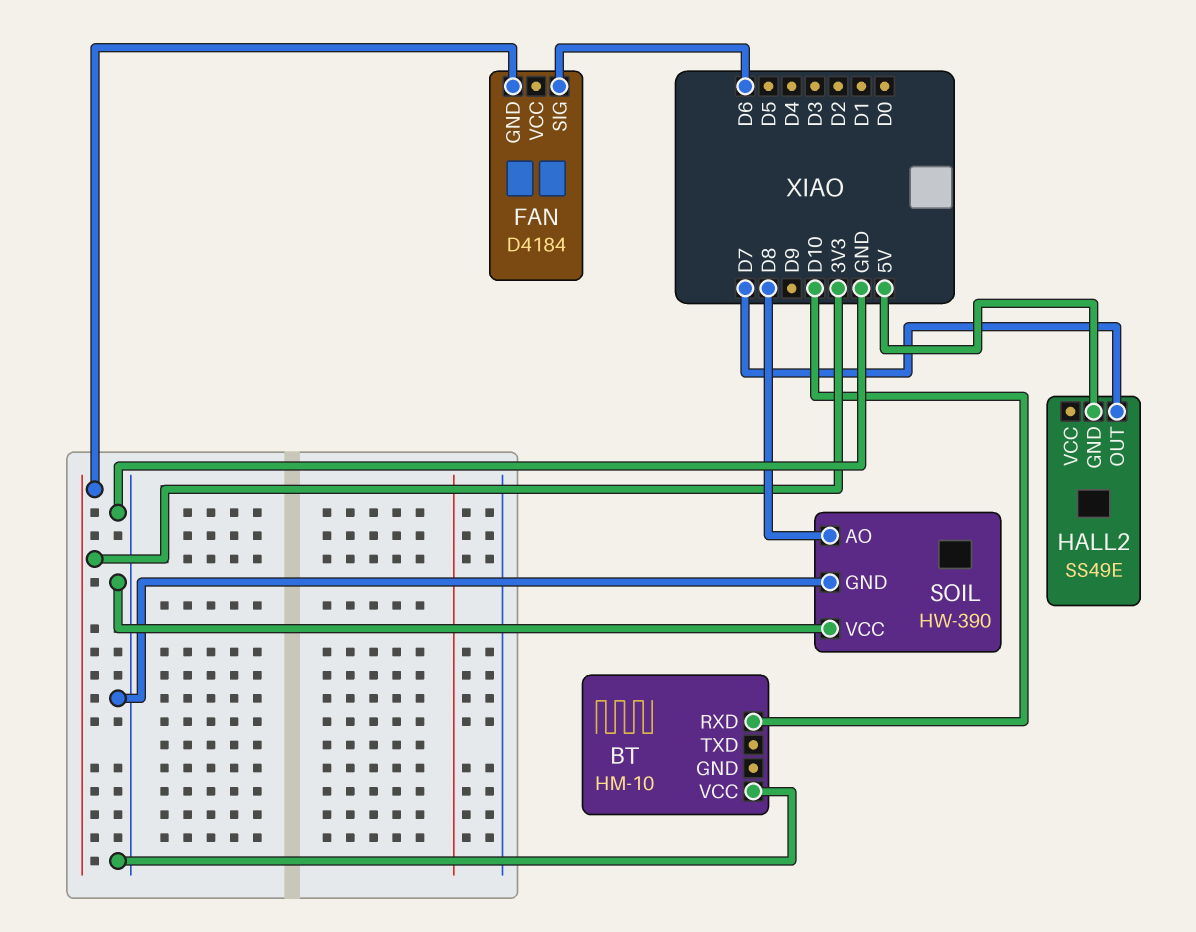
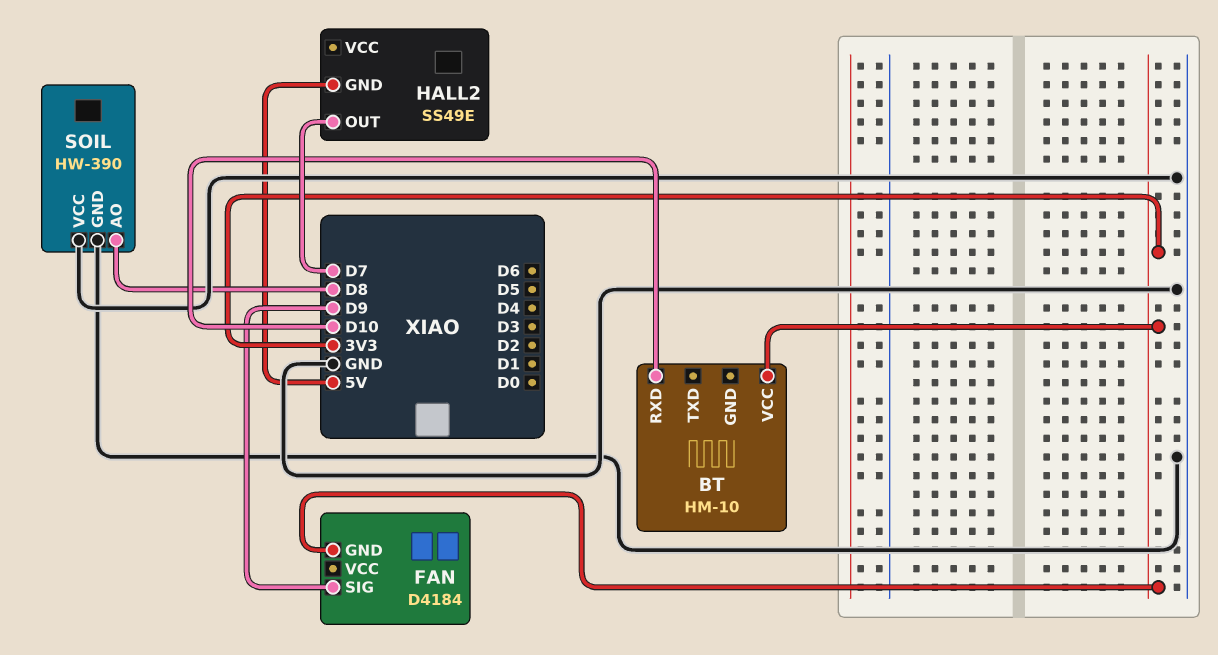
BT pin VCC: GND -> 3V3
FAN pin SIG: D6 -> D9

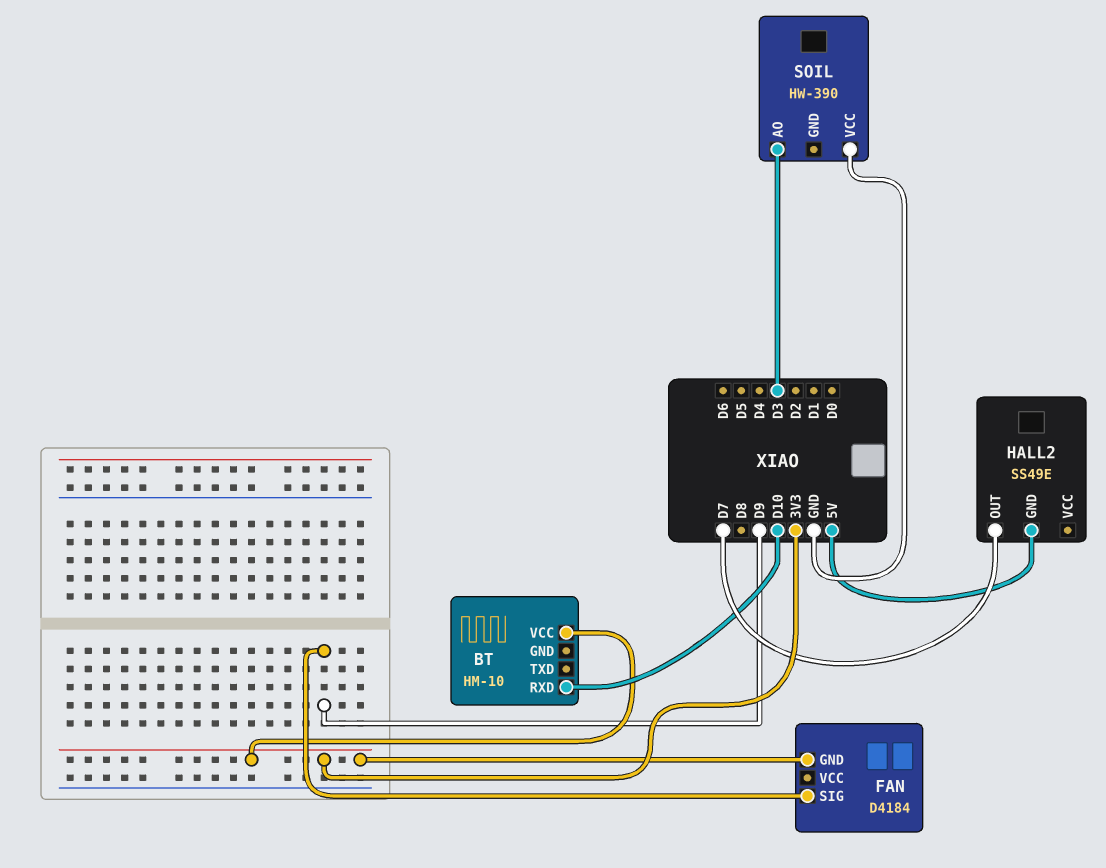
SOIL pin AO: D8 -> D3
SOIL pin GND: GND -> none

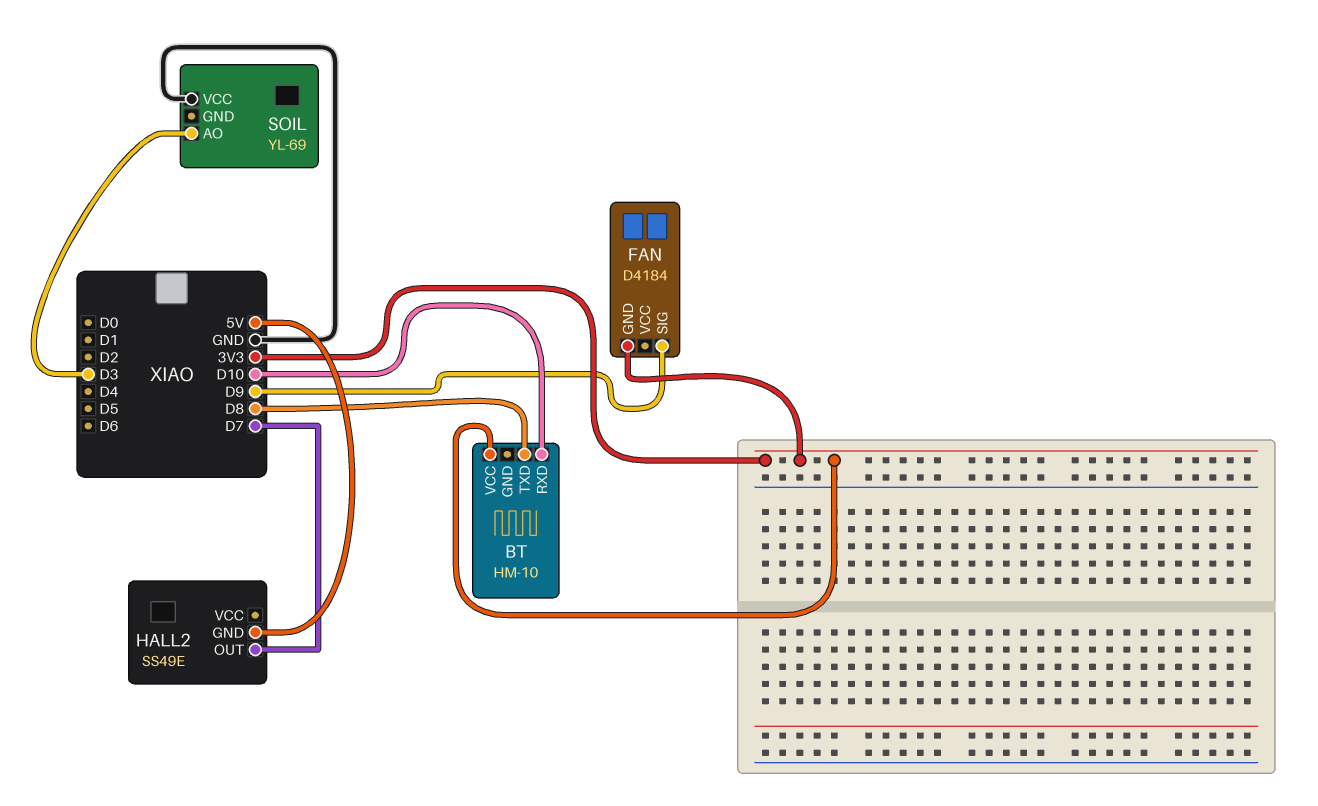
BT pin TXD: none -> D8
SOIL: HW-390 -> YL-69

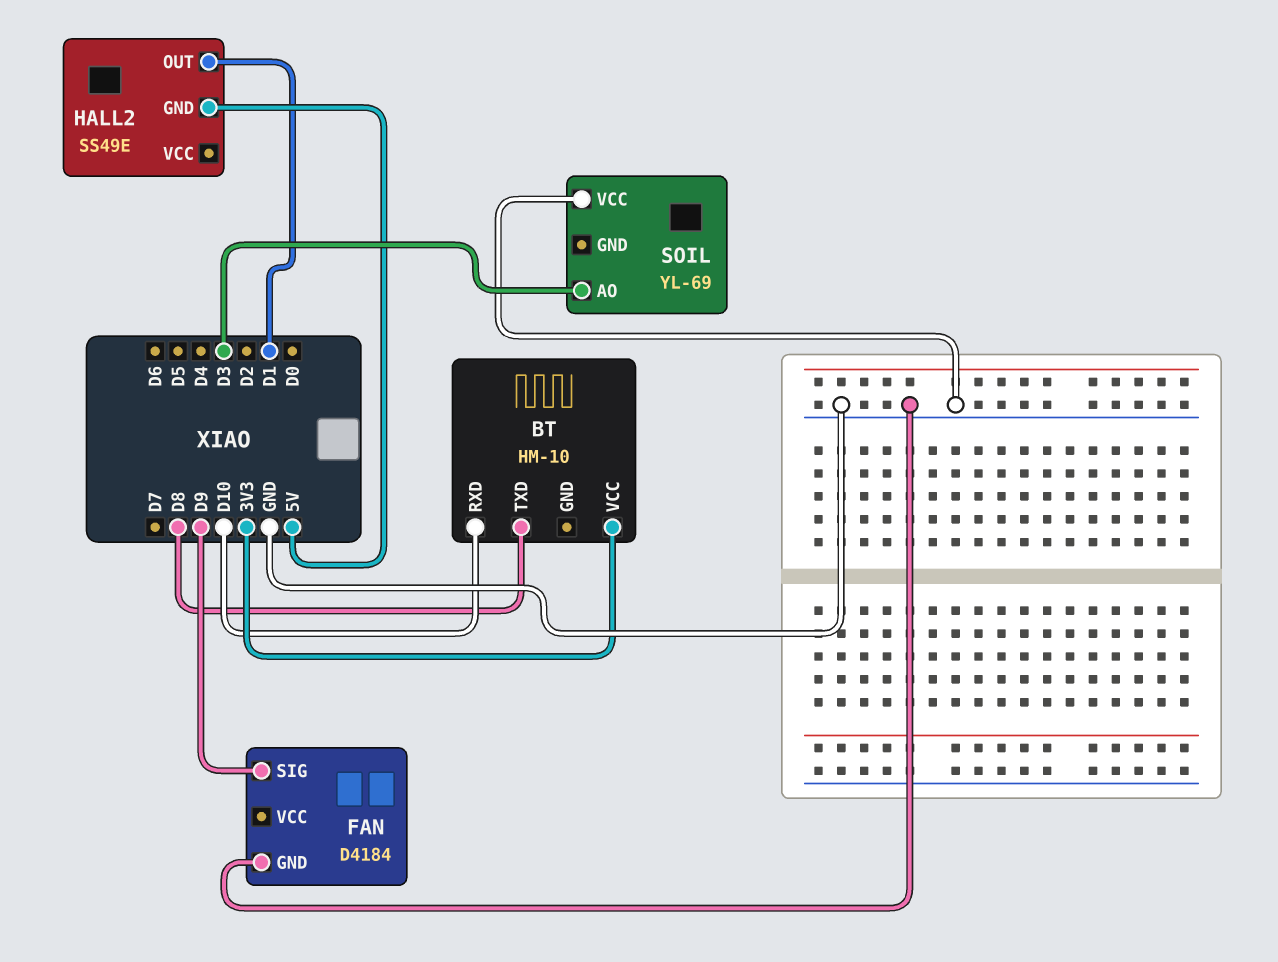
FAN pin GND: 3V3 -> GND
HALL2 pin OUT: D7 -> D1

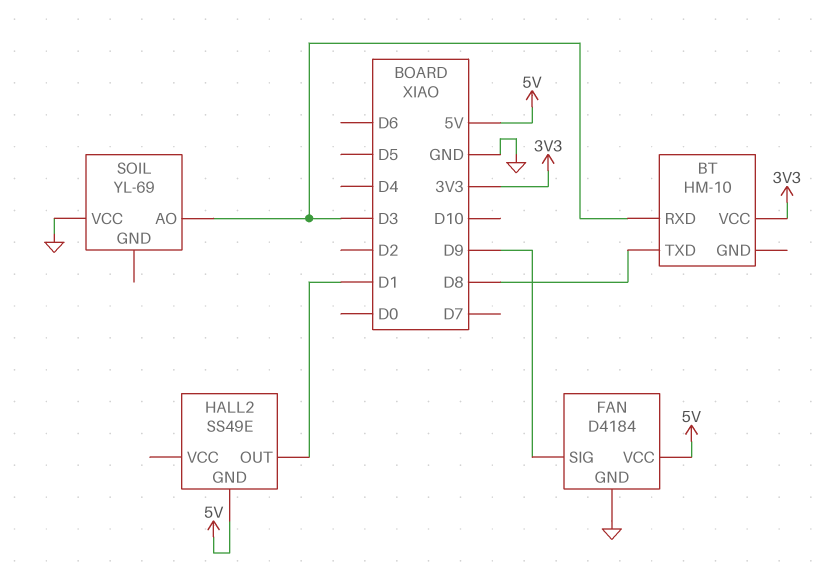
BT pin RXD: D10 -> D3
FAN pin VCC: none -> 5V

